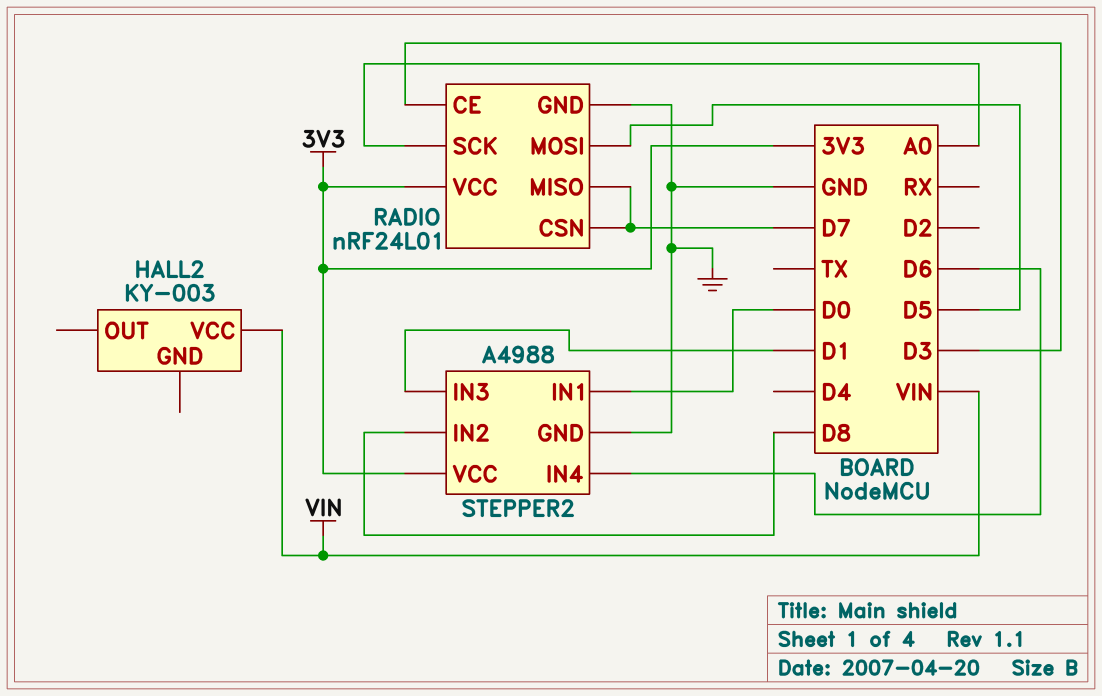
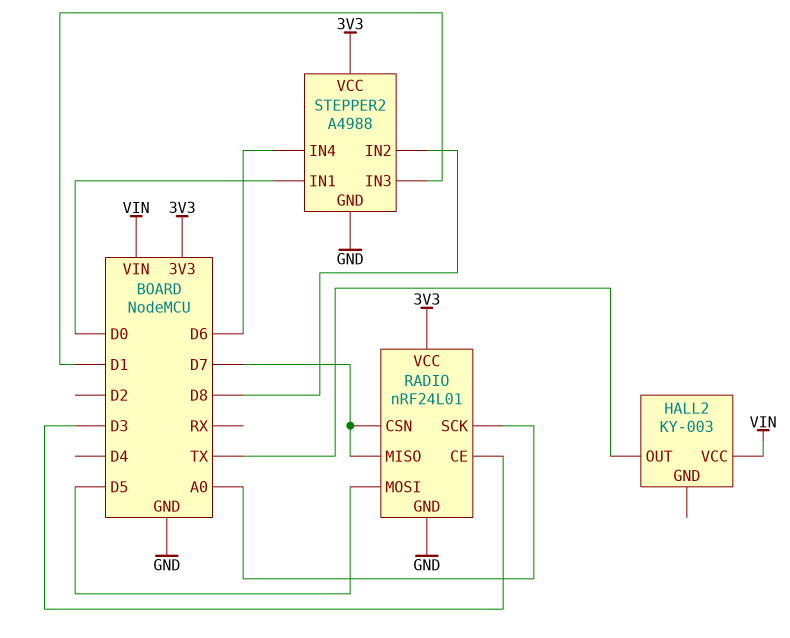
HALL2 pin OUT: none -> TX

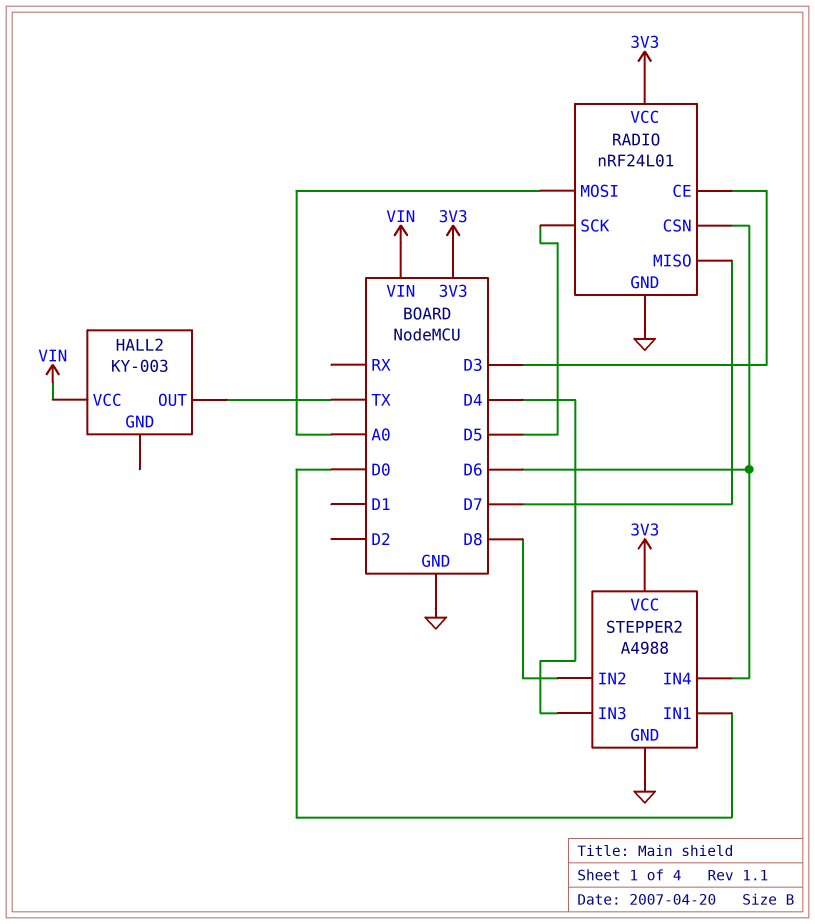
RADIO pin CSN: D7 -> D6
RADIO pin MOSI: D5 -> A0
RADIO pin SCK: A0 -> D5
STEPPER2 pin IN3: D1 -> D4

